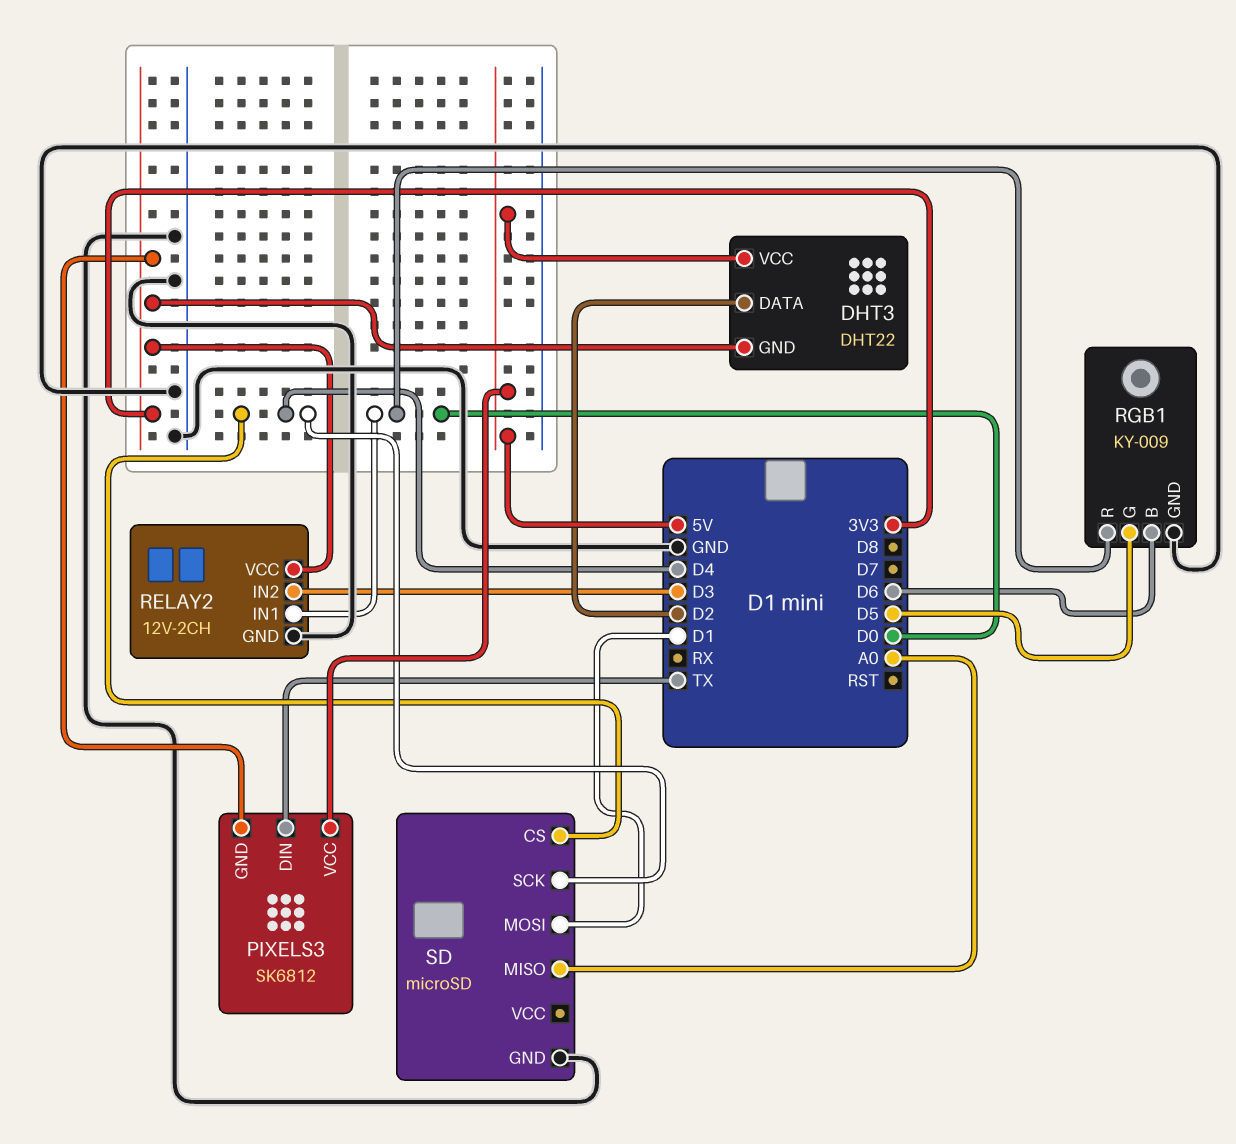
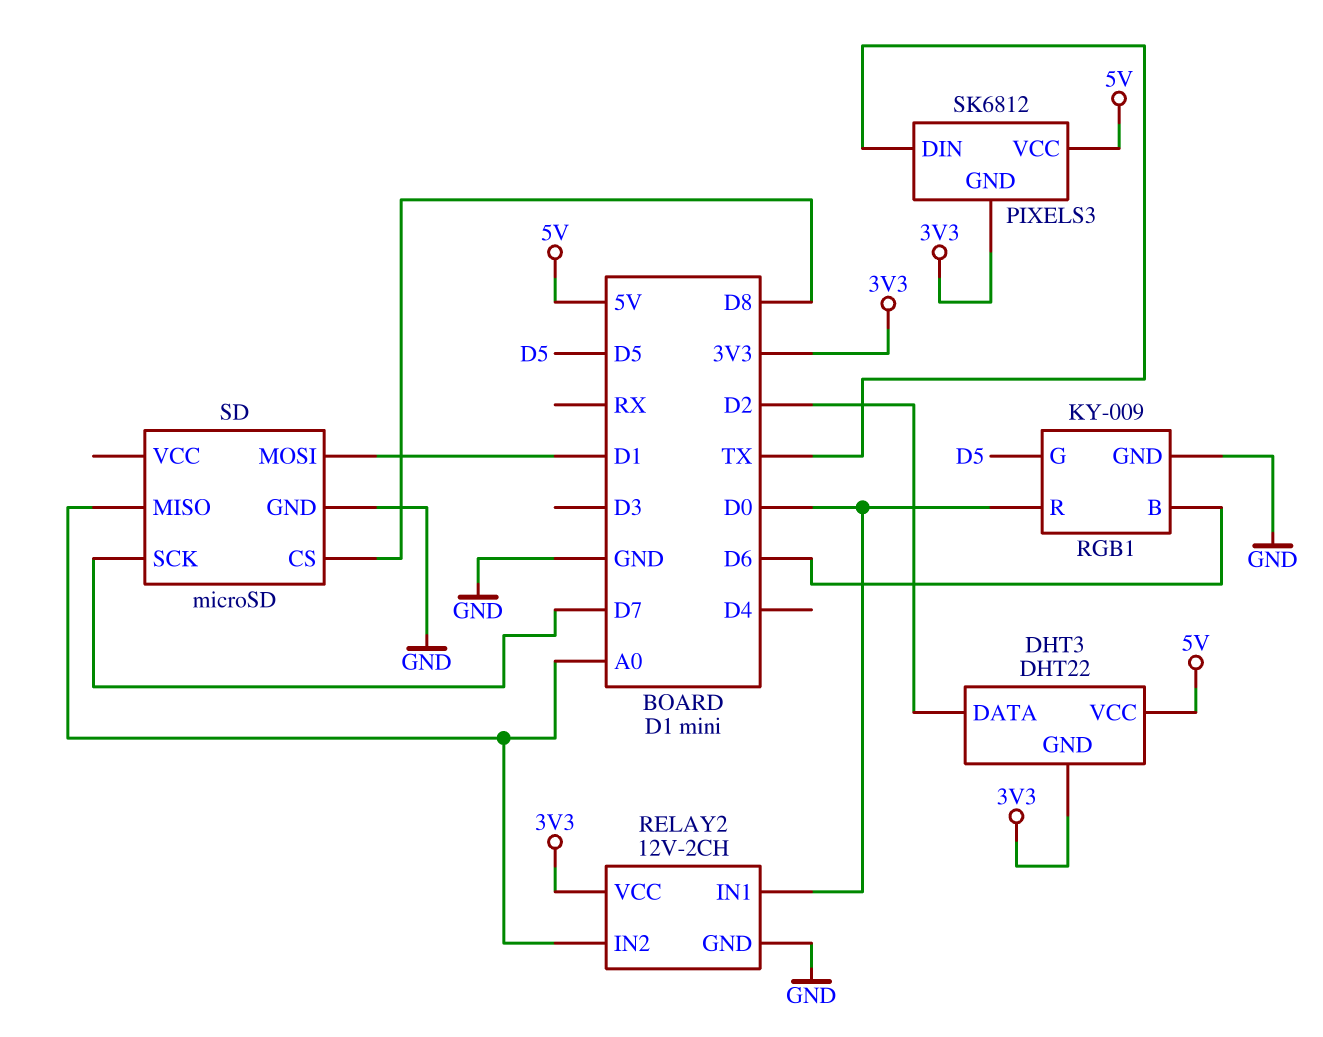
RELAY2 pin IN2: D3 -> A0
SD pin CS: D4 -> D8
SD pin SCK: D4 -> D7

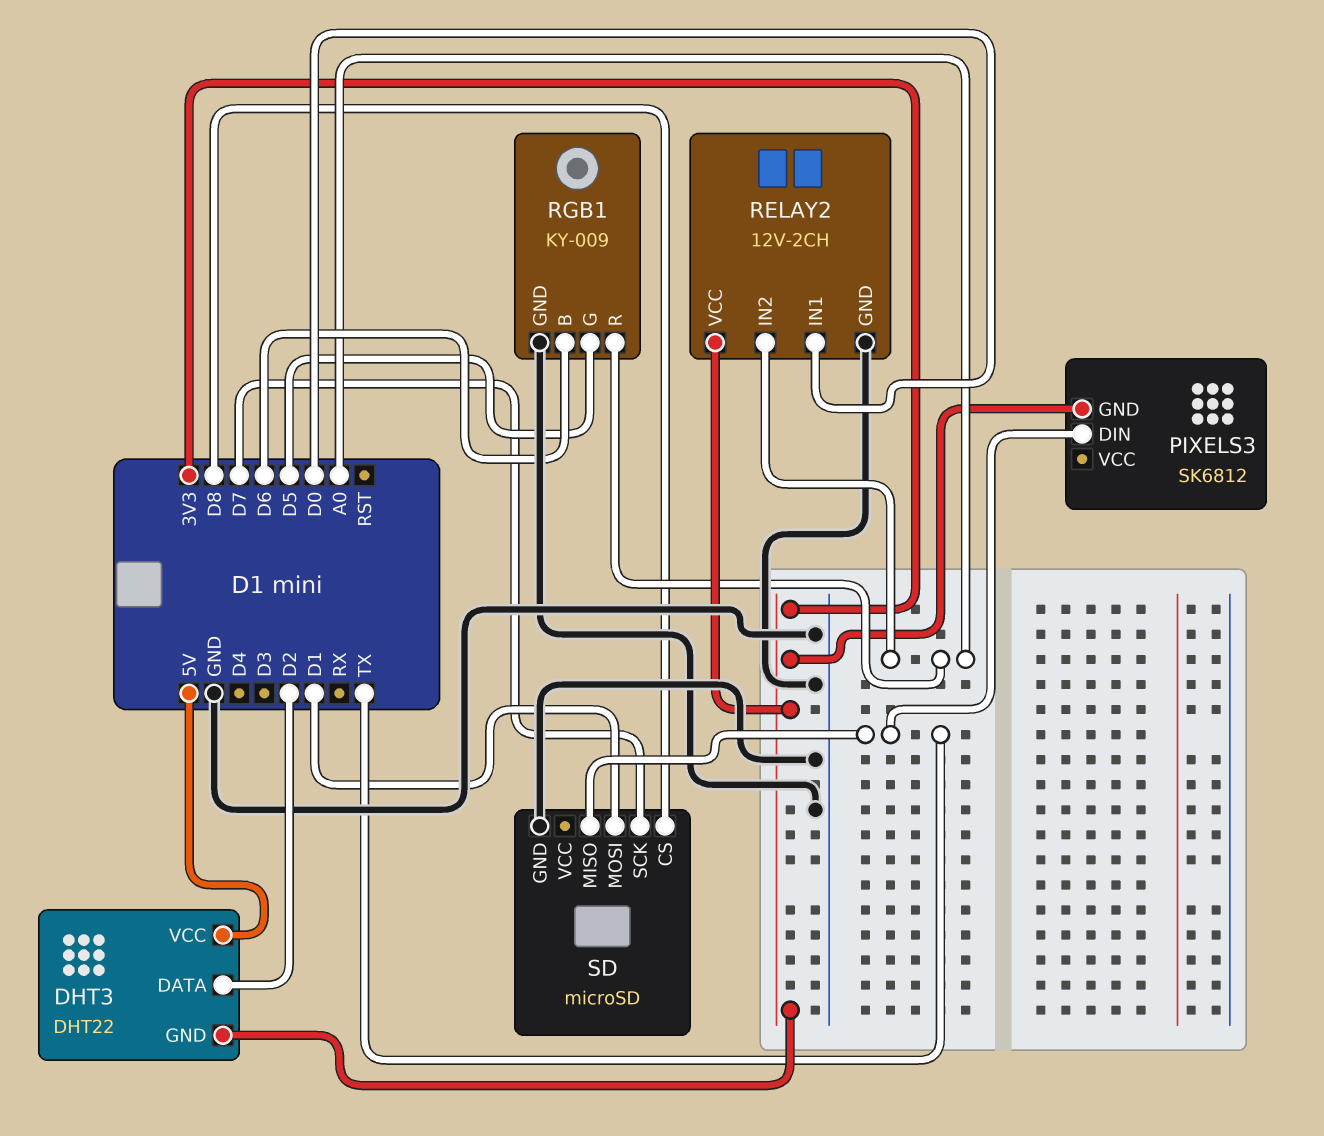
PIXELS3 pin VCC: 5V -> none
RGB1 pin R: D0 -> A0
SD pin MISO: A0 -> TX

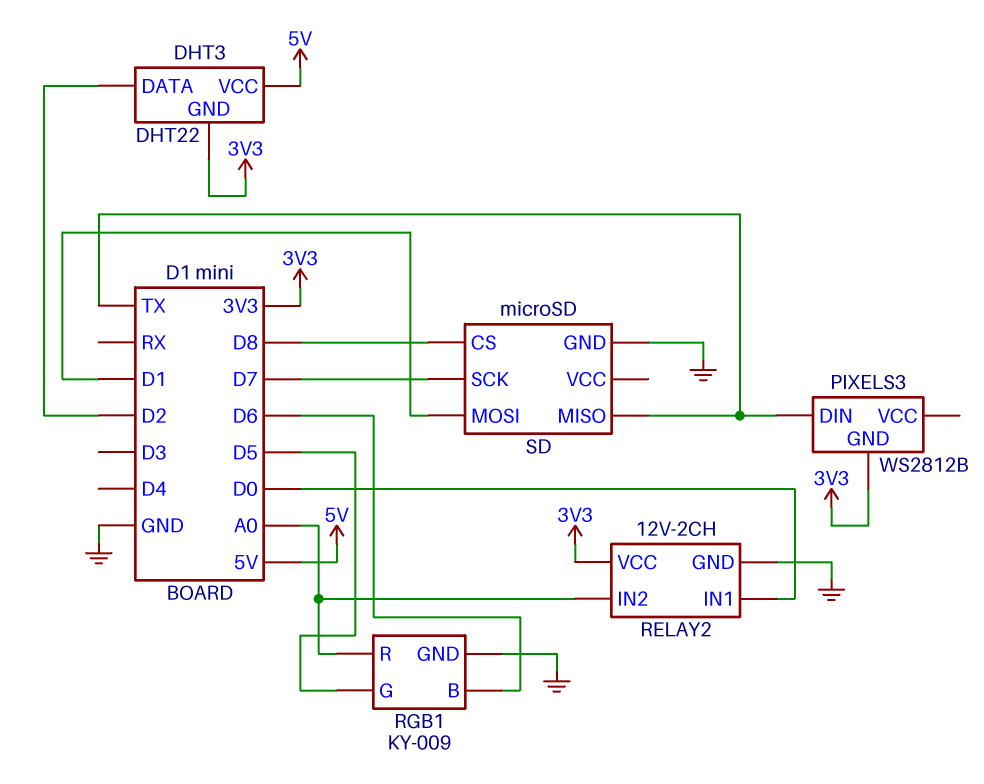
PIXELS3: SK6812 -> WS2812B

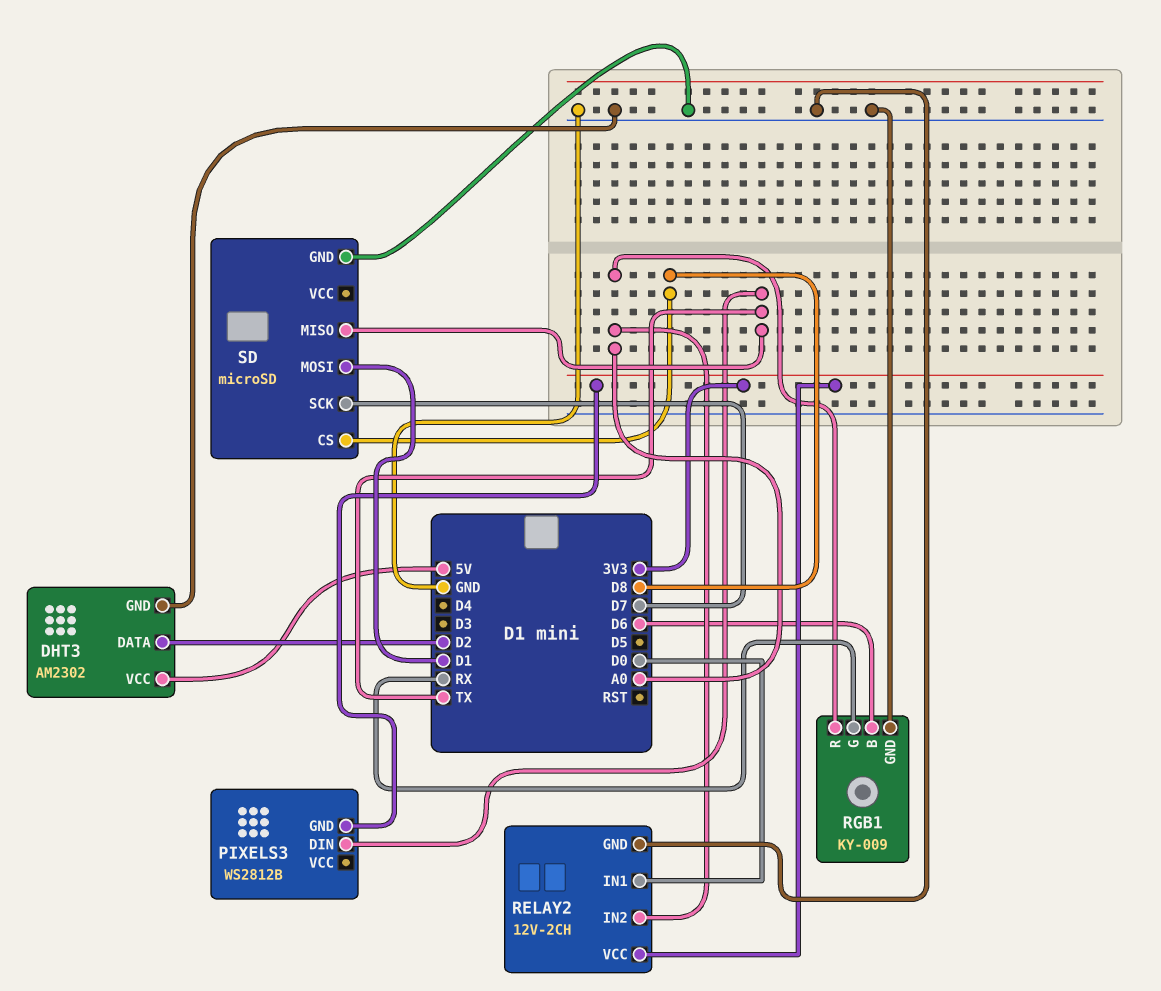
DHT3: DHT22 -> AM2302
DHT3 pin GND: 3V3 -> GND
RGB1 pin G: D5 -> RX

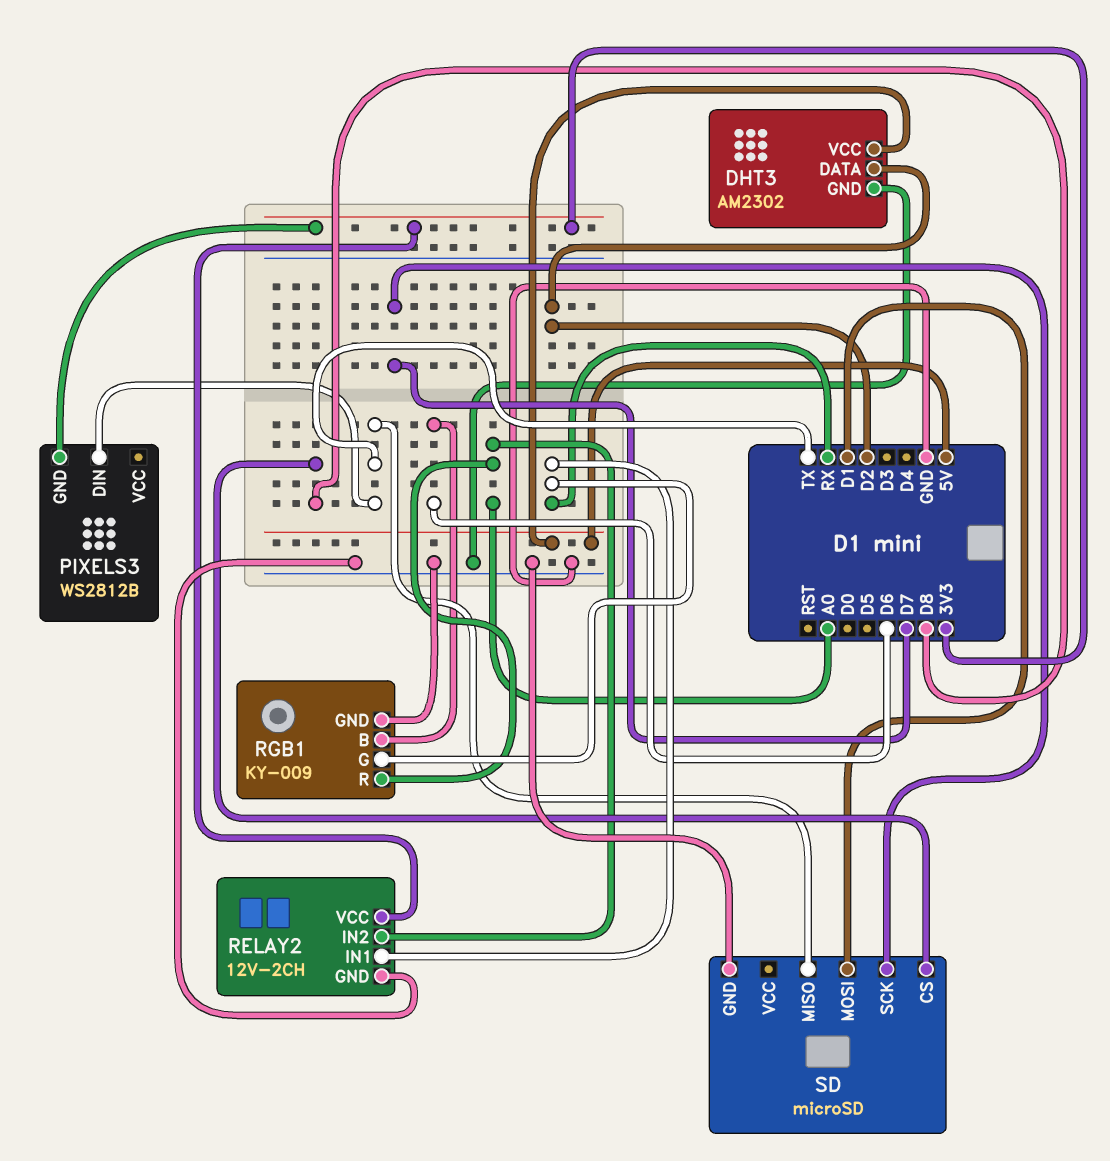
RELAY2 pin IN1: D0 -> RX

